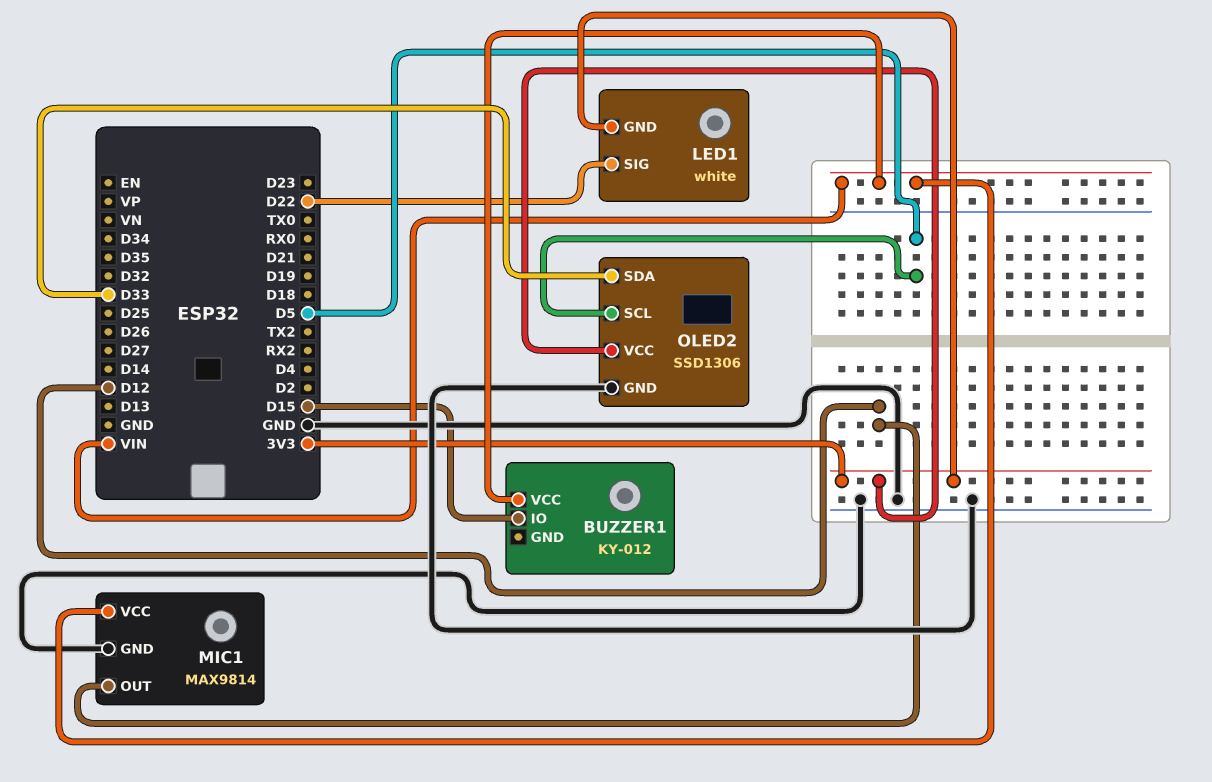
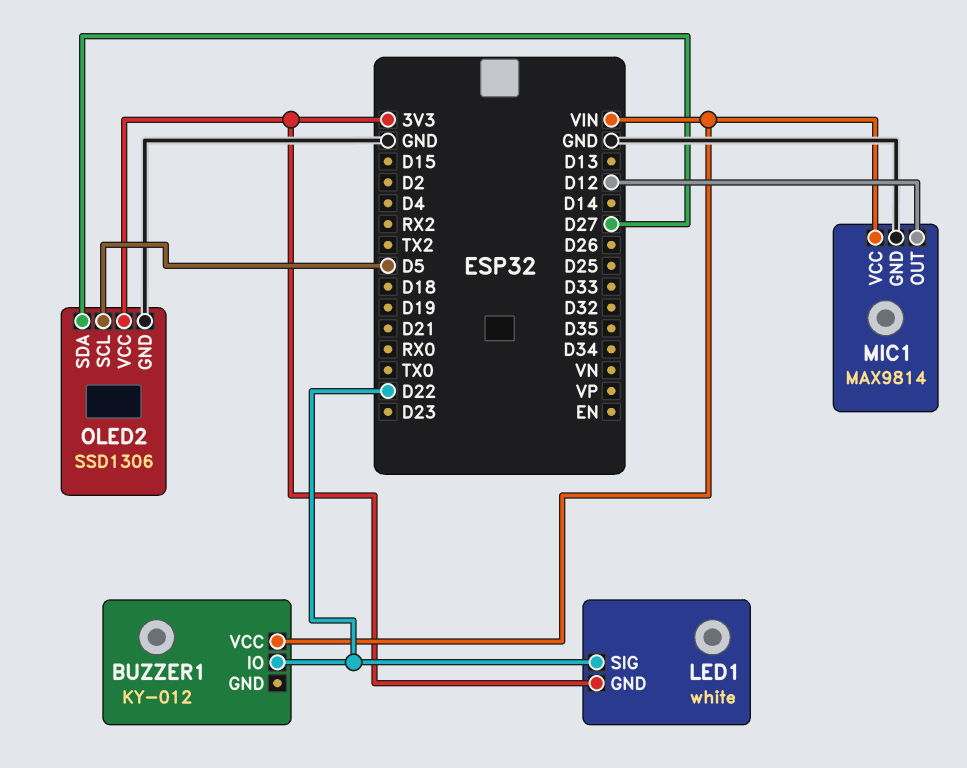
BUZZER1 pin IO: D15 -> D22
OLED2 pin SDA: D33 -> D27

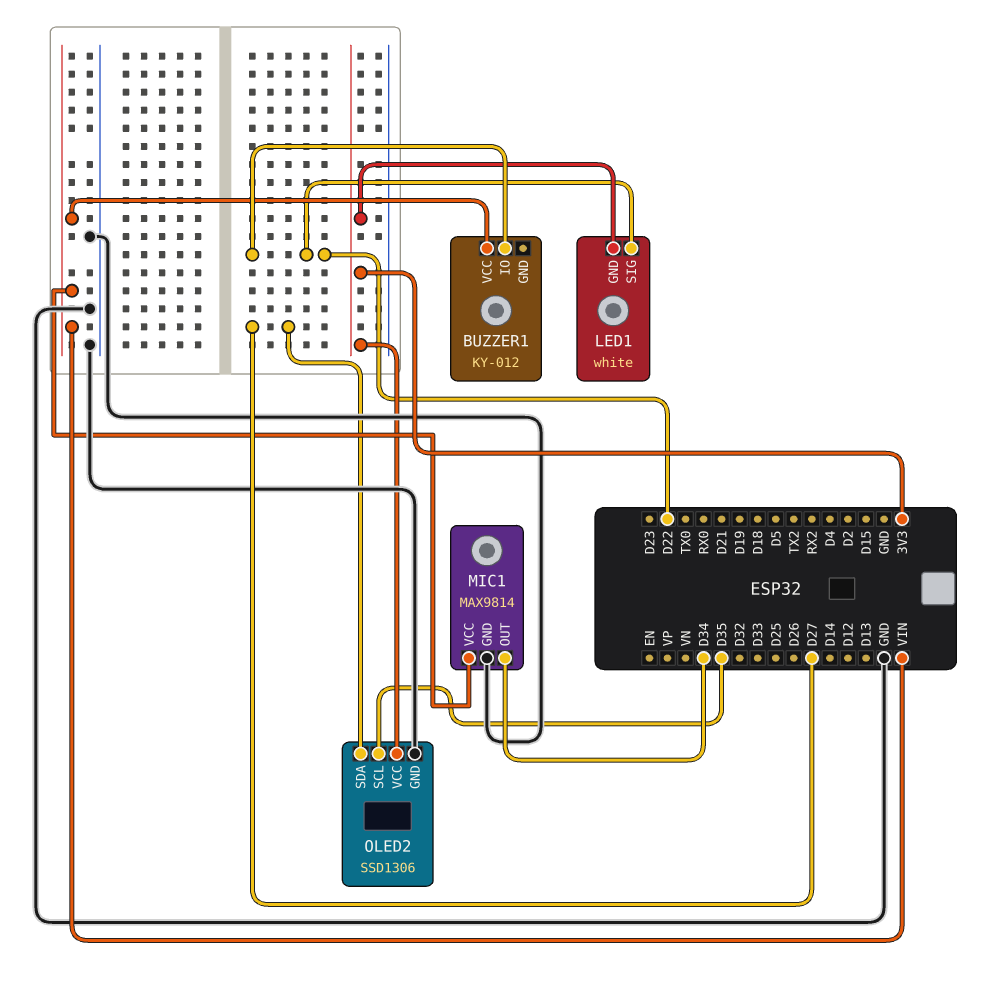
MIC1 pin OUT: D12 -> D34
OLED2 pin SCL: D5 -> D35

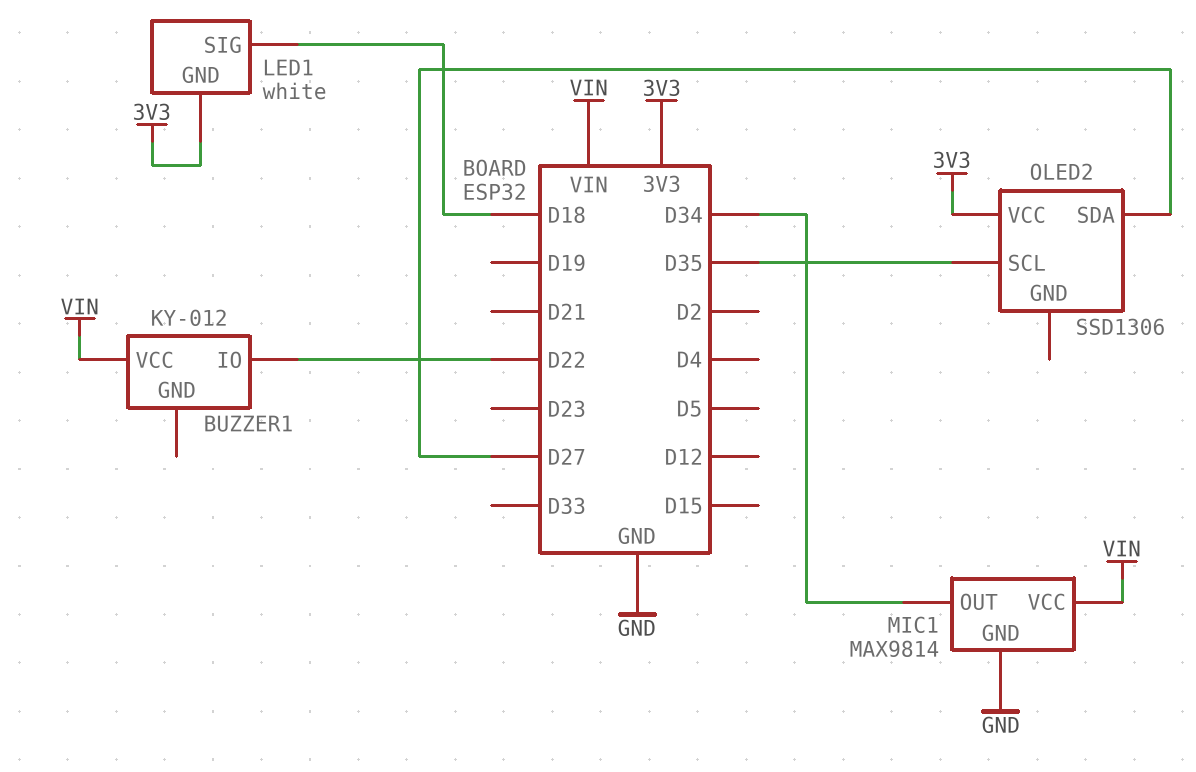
LED1 pin SIG: D22 -> D18
OLED2 pin GND: GND -> none

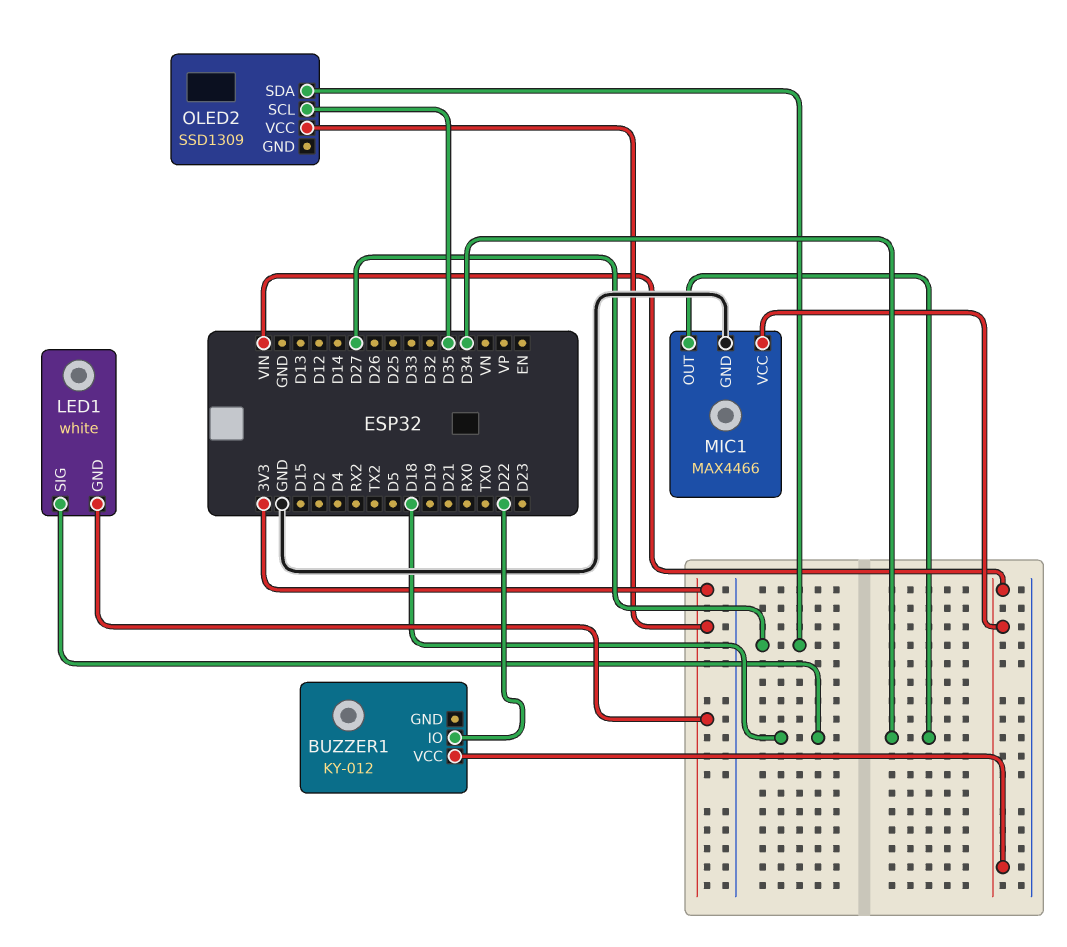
MIC1: MAX9814 -> MAX4466
OLED2: SSD1306 -> SSD1309

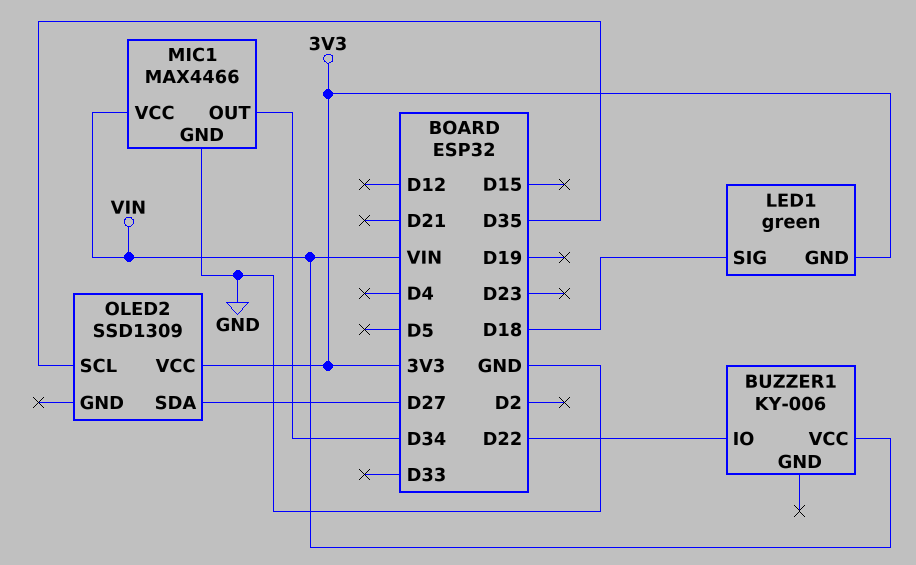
BUZZER1: KY-012 -> KY-006
LED1: white -> green

